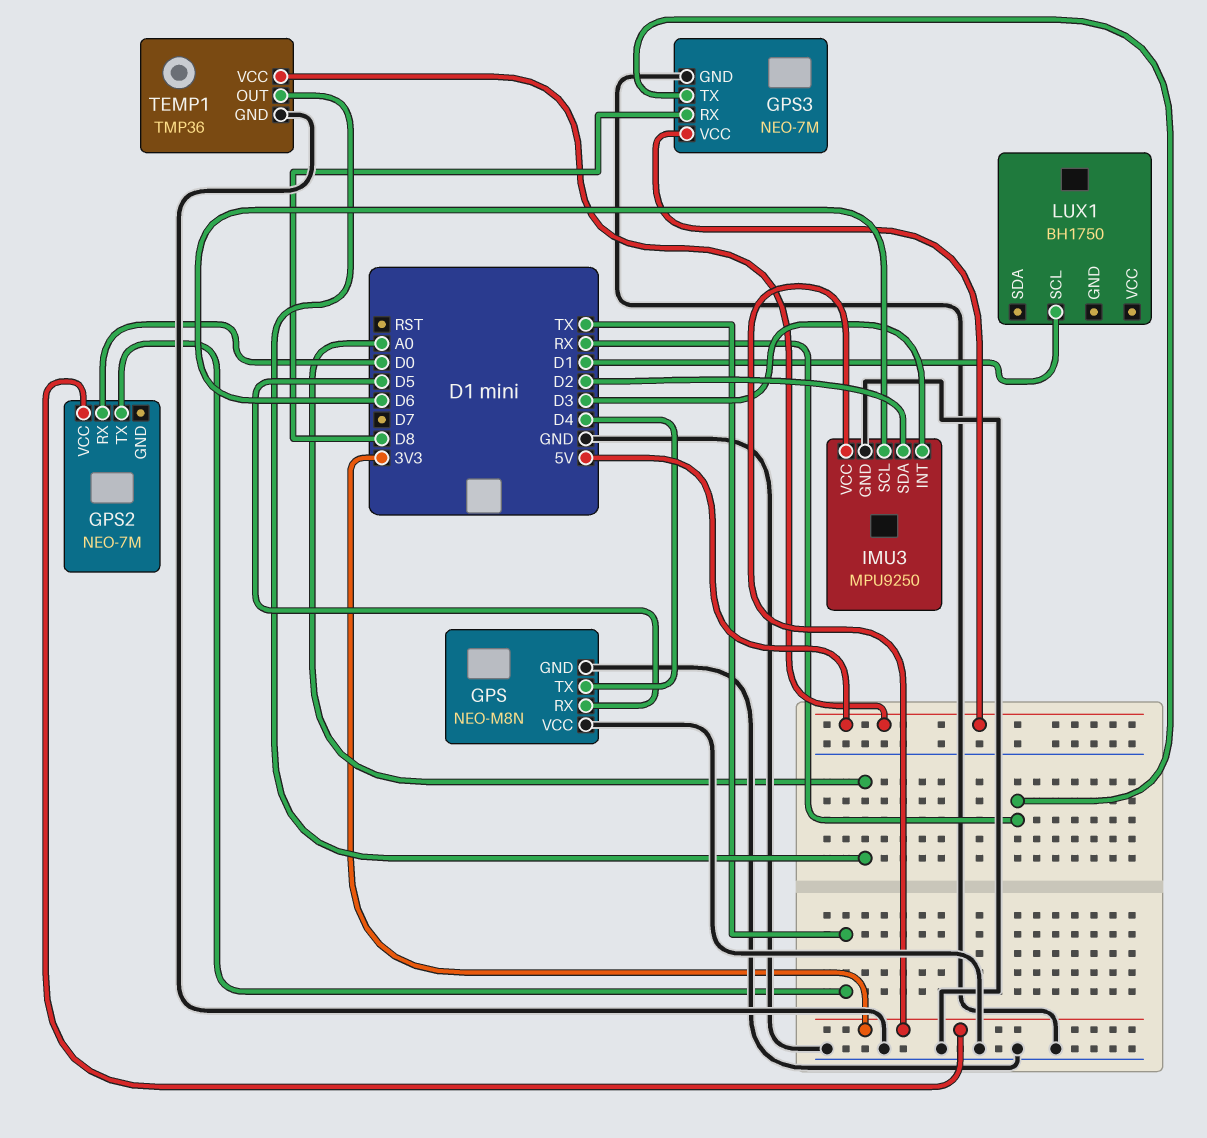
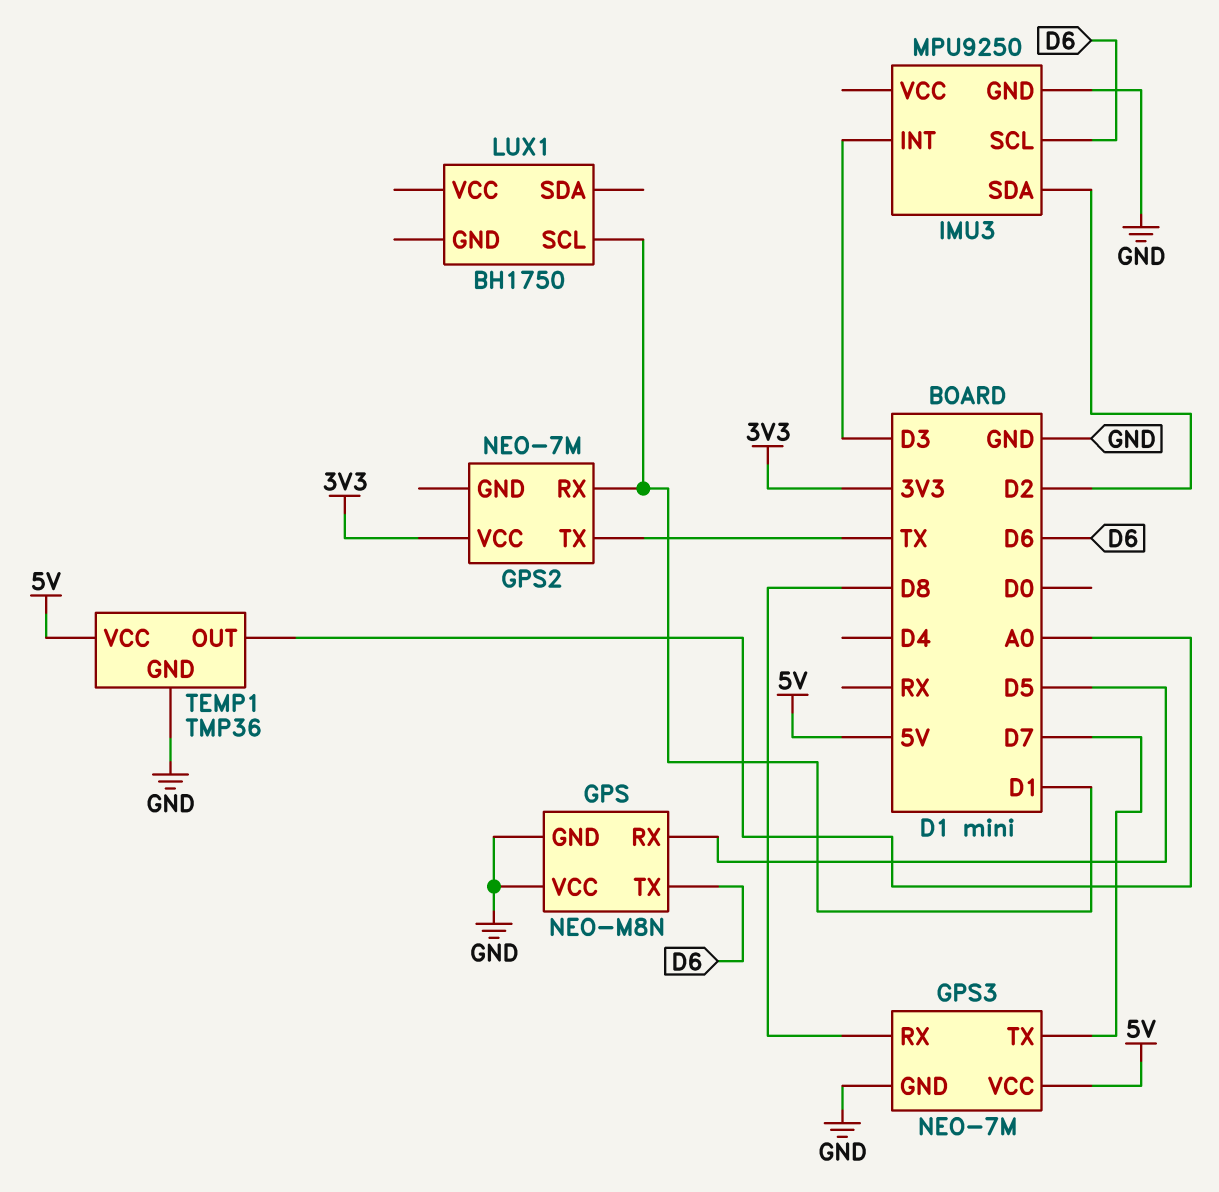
GPS pin TX: D4 -> D6
GPS2 pin RX: D0 -> D1
GPS3 pin TX: RX -> D7
IMU3 pin VCC: 3V3 -> none

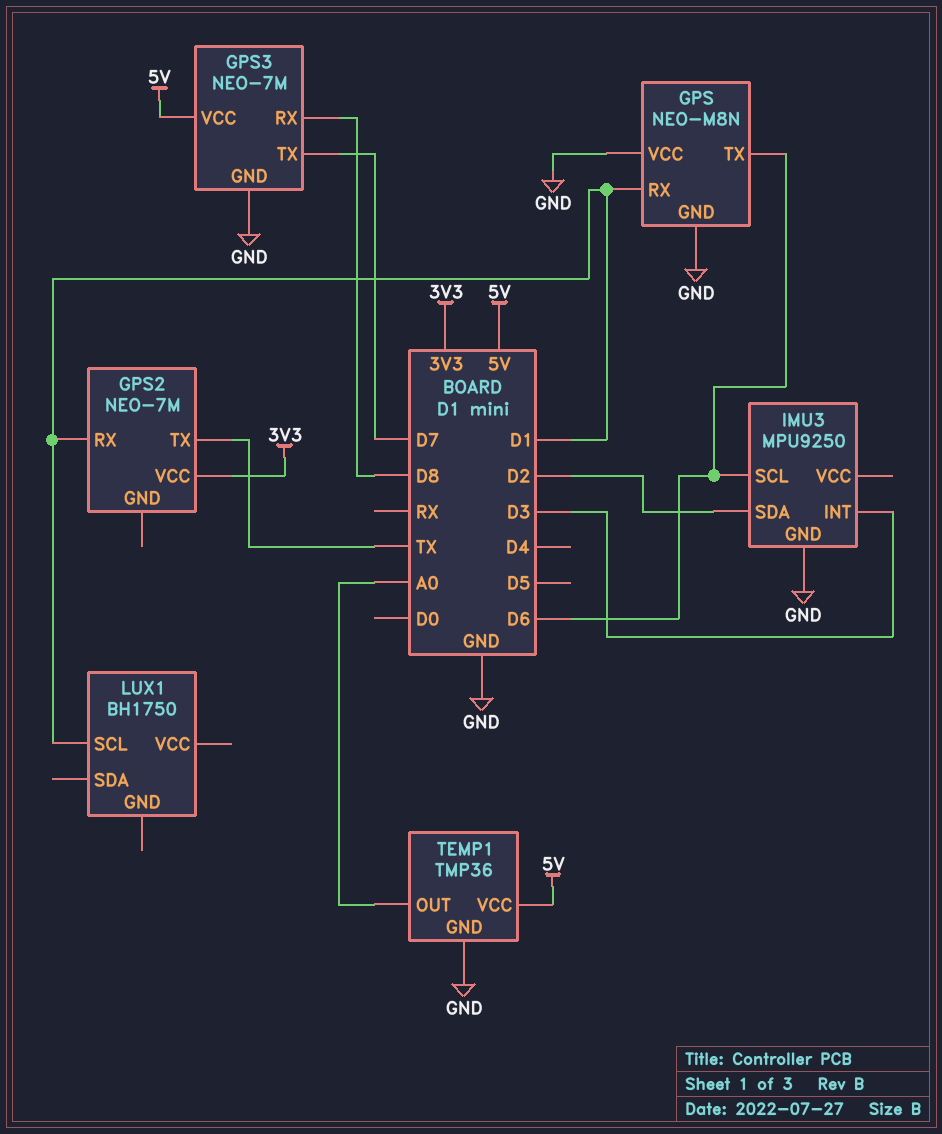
GPS pin RX: D5 -> D1

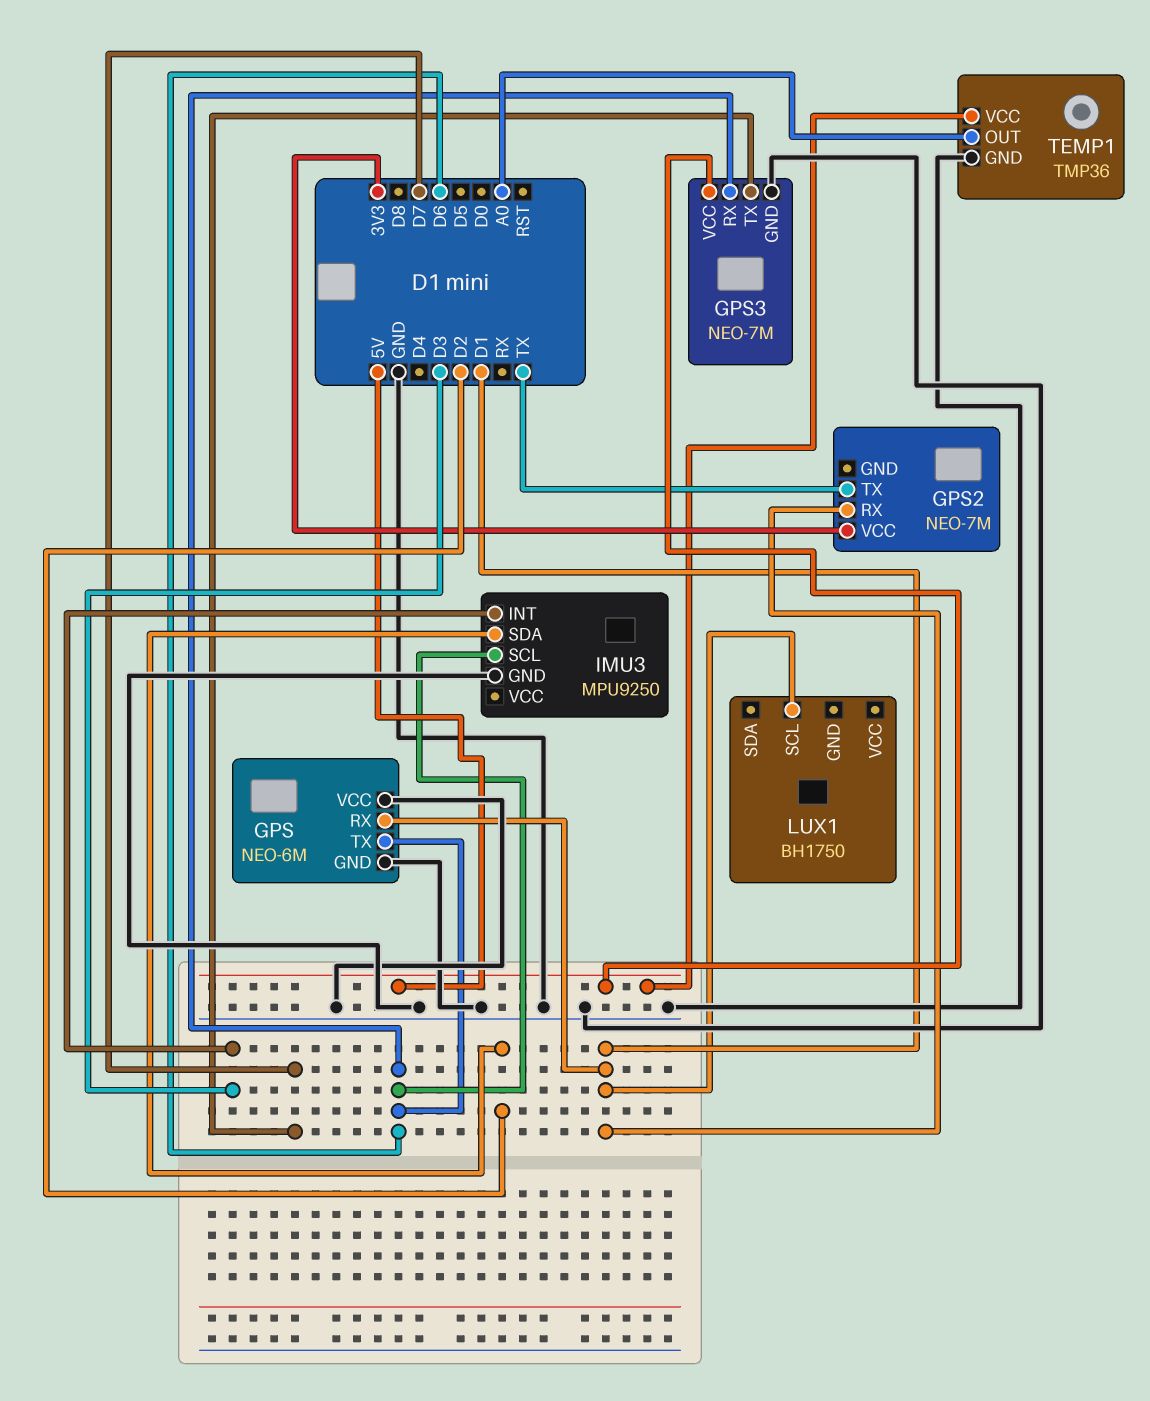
GPS: NEO-M8N -> NEO-6M
GPS3 pin RX: D8 -> D6

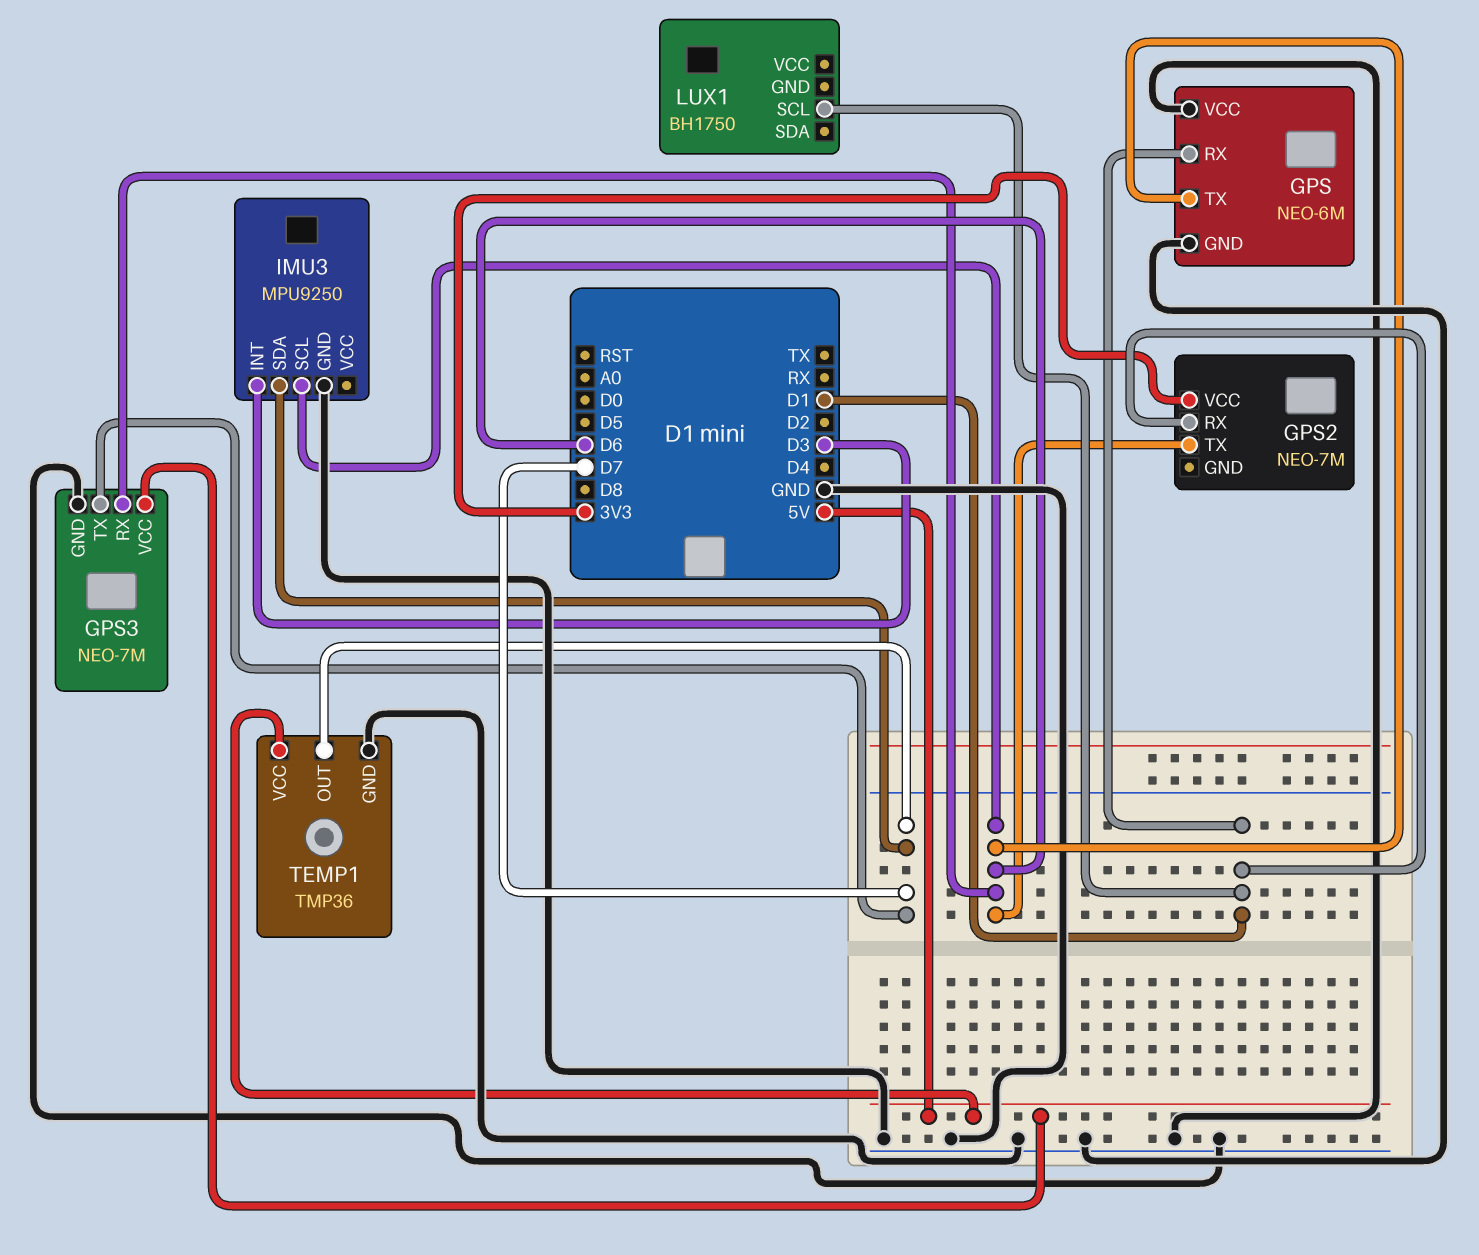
GPS2 pin TX: TX -> D6
IMU3 pin SDA: D2 -> D7
TEMP1 pin OUT: A0 -> D7

